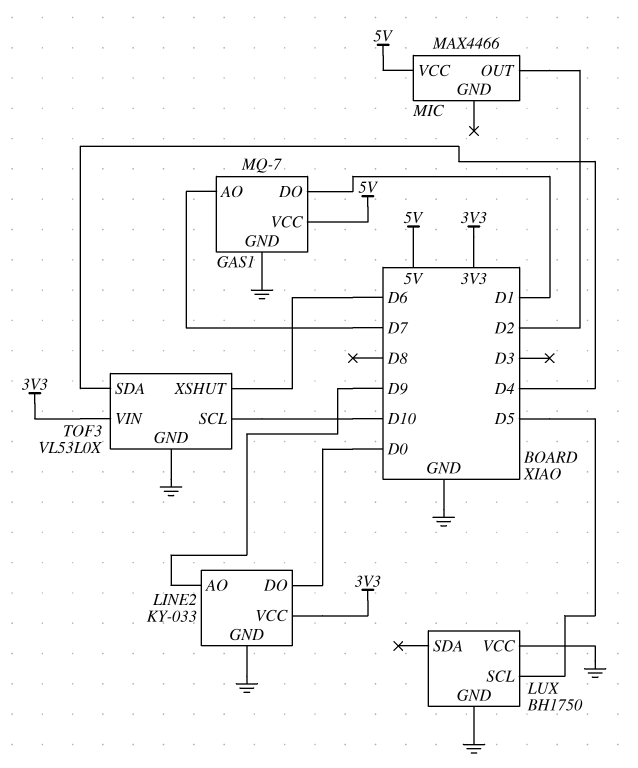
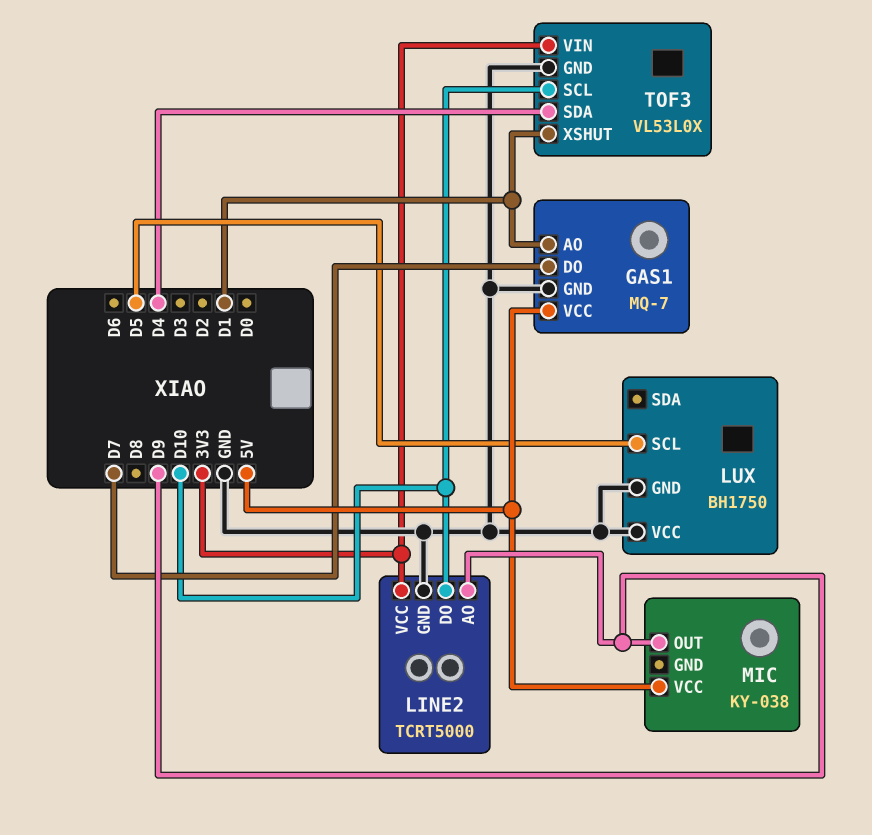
GAS1 pin AO: D7 -> D1
GAS1 pin DO: D1 -> D7
LINE2: KY-033 -> TCRT5000
LINE2 pin DO: D0 -> D10
MIC: MAX4466 -> KY-038
MIC pin OUT: D2 -> D9
TOF3 pin XSHUT: D6 -> D1

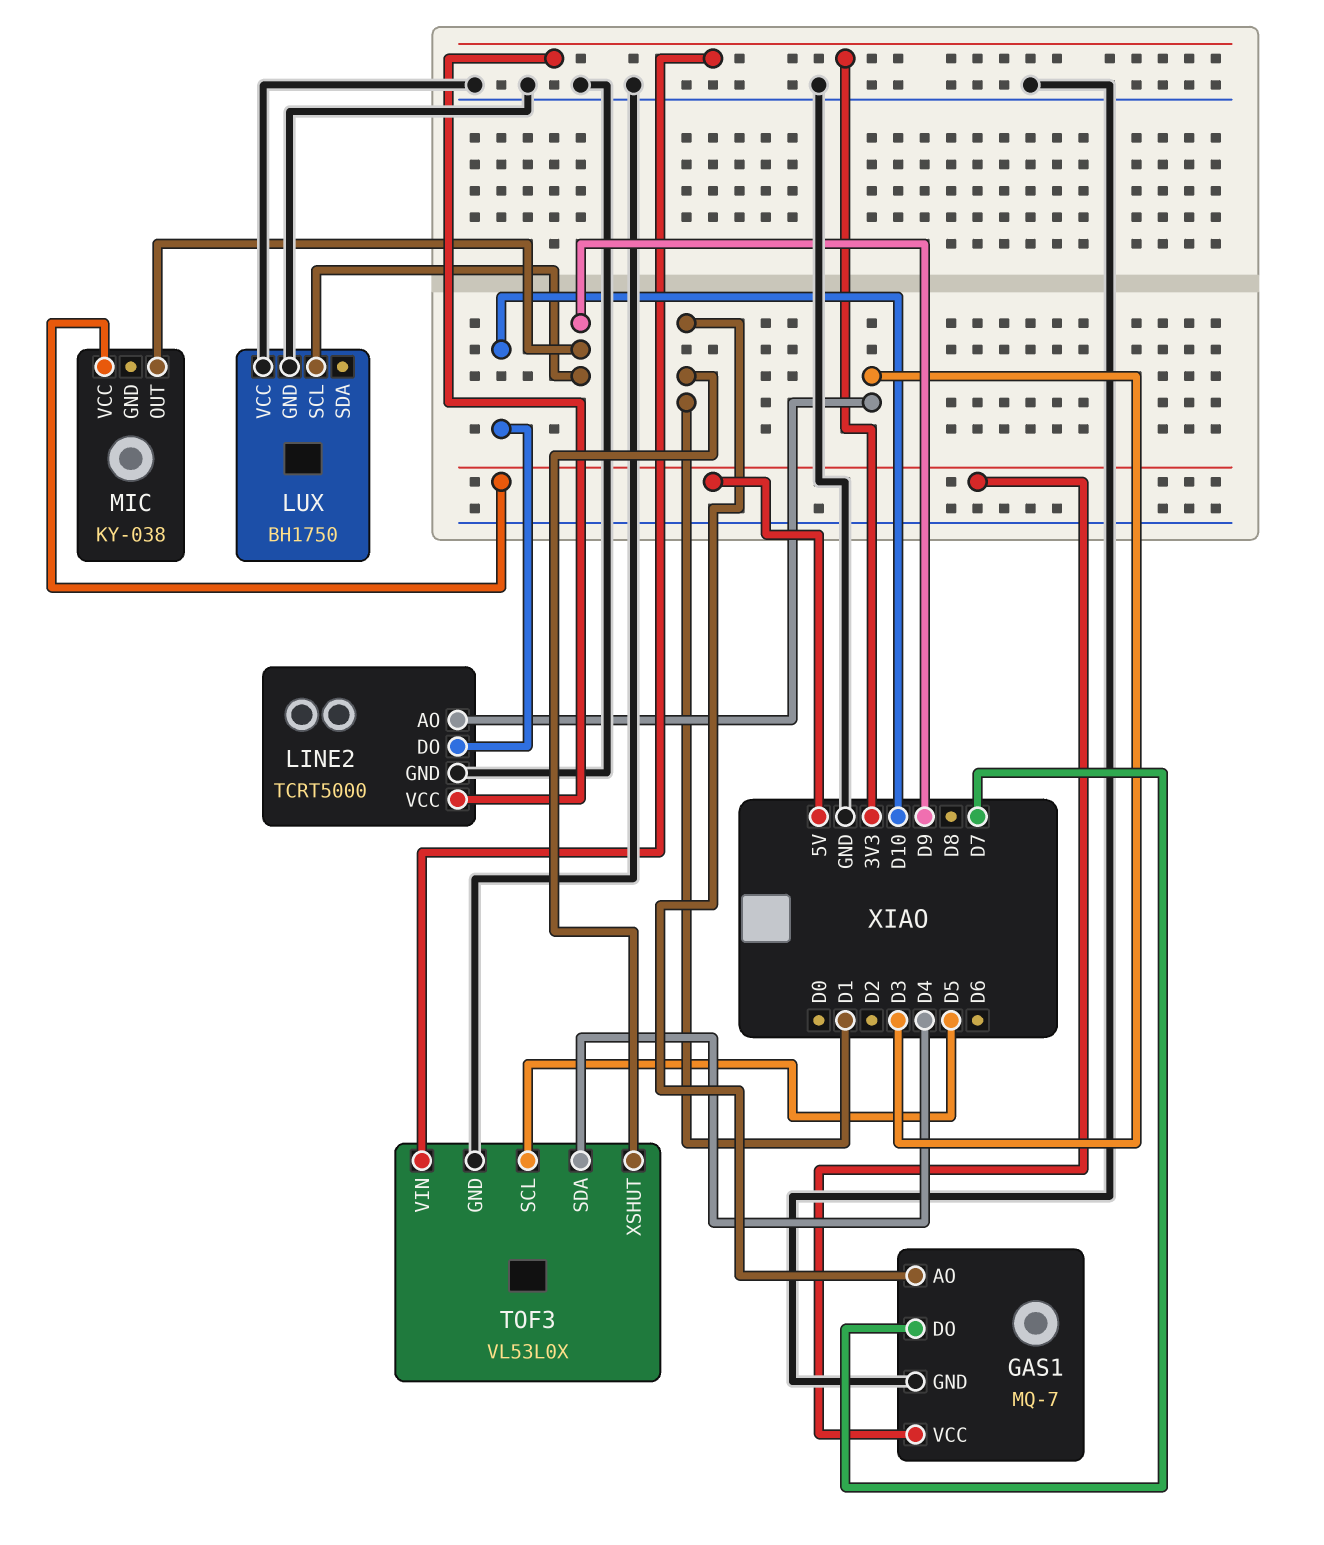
LINE2 pin AO: D9 -> D3
LUX pin SCL: D5 -> D9
TOF3 pin SCL: D10 -> D5

